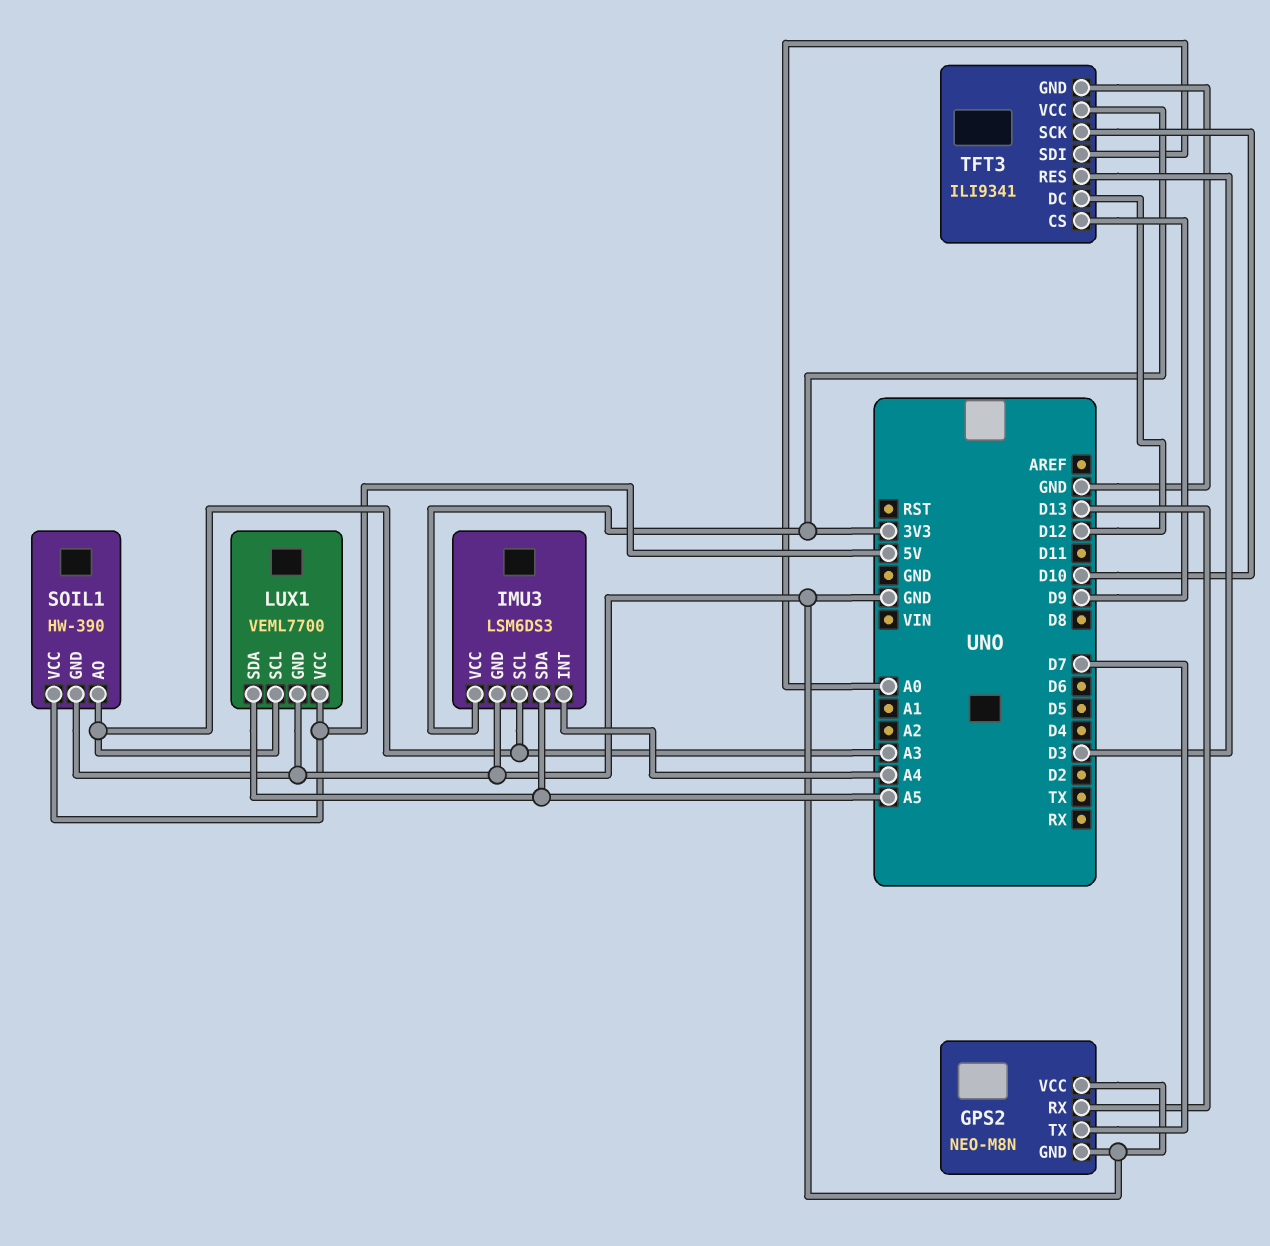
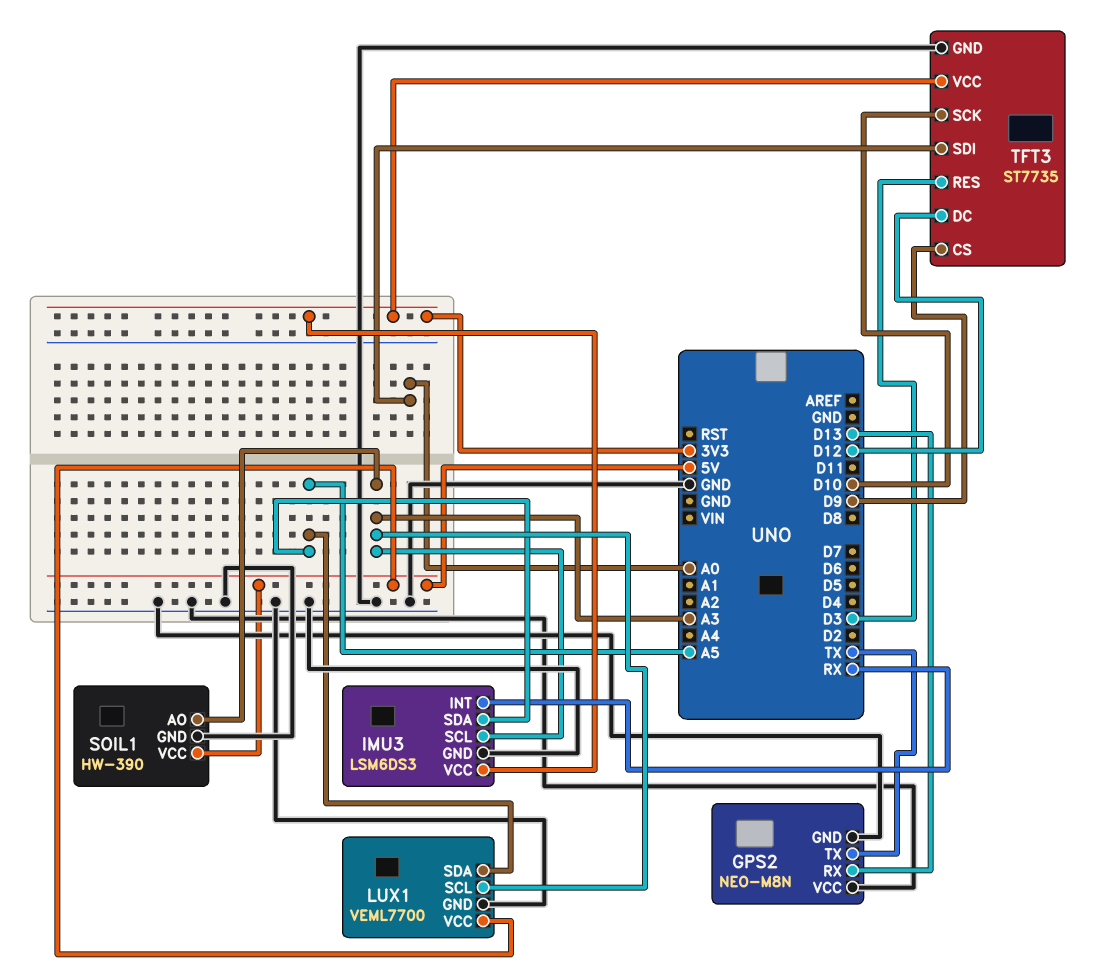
GPS2 pin TX: D7 -> TX
IMU3 pin INT: A4 -> RX
TFT3: ILI9341 -> ST7735

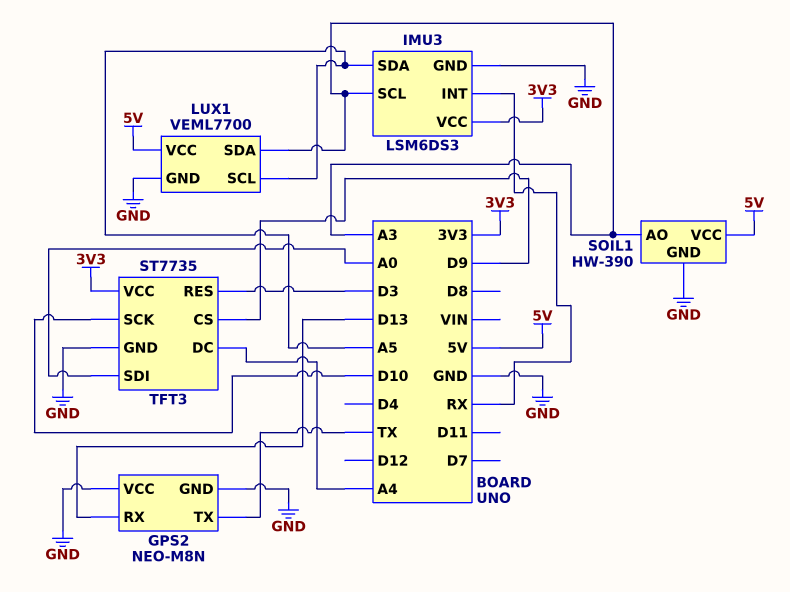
LUX1 pin SCL: A3 -> A5
LUX1 pin SDA: A5 -> A3
TFT3 pin DC: D12 -> A4

